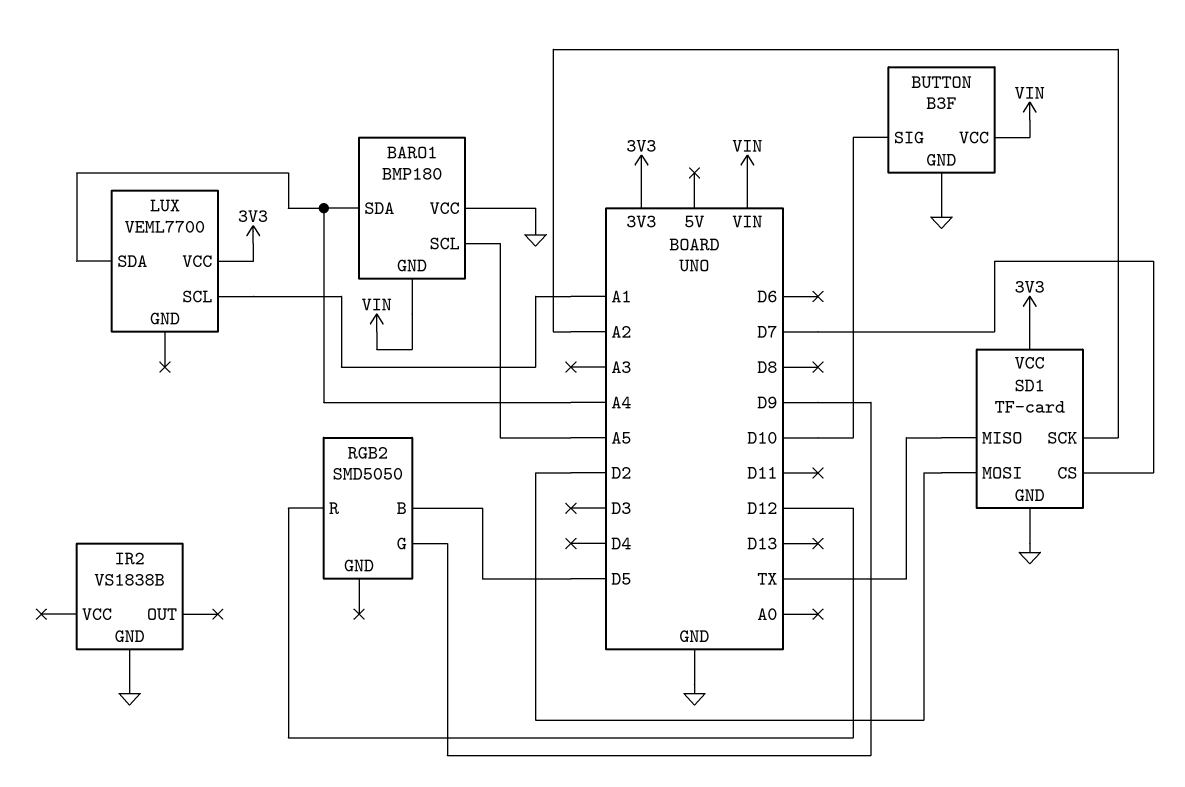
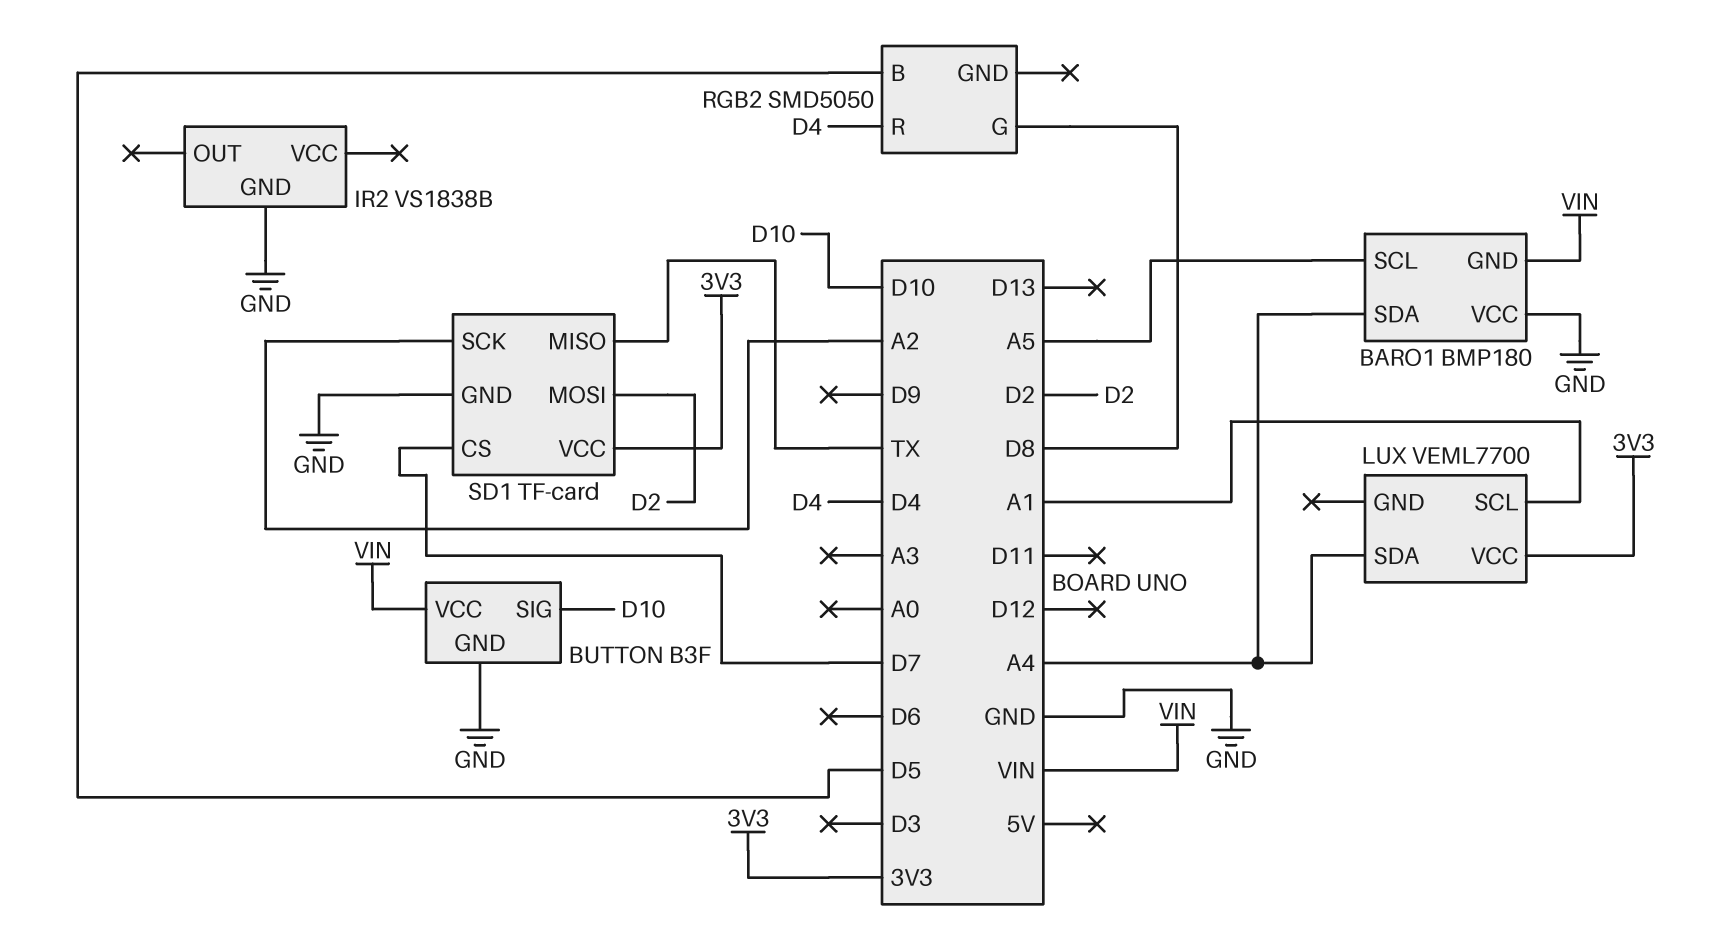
RGB2 pin G: D9 -> D8
RGB2 pin R: D12 -> D4

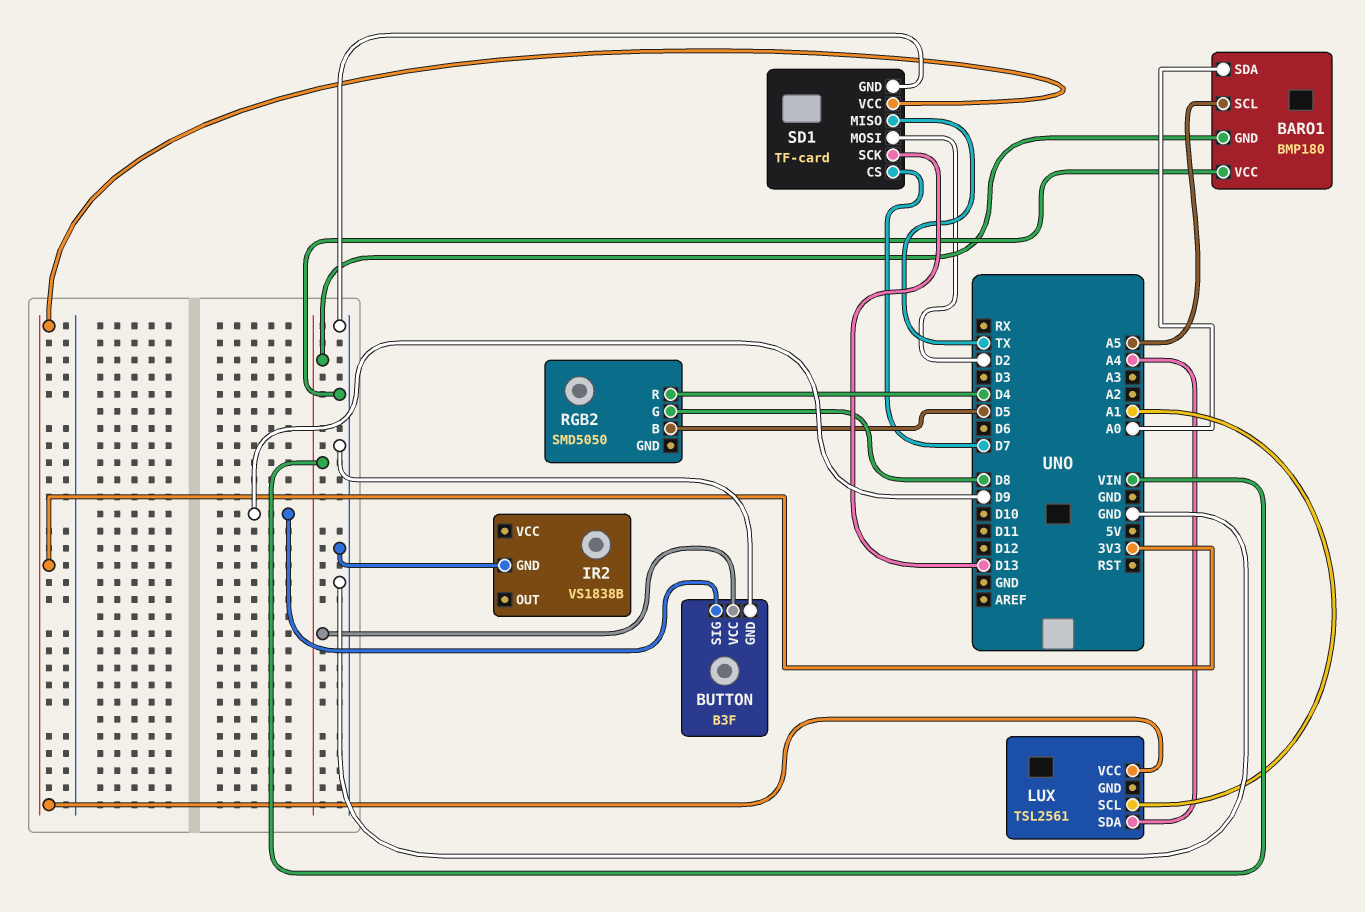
BARO1 pin SDA: A4 -> A0
BUTTON pin SIG: D10 -> D9
LUX: VEML7700 -> TSL2561
SD1 pin SCK: A2 -> D13

